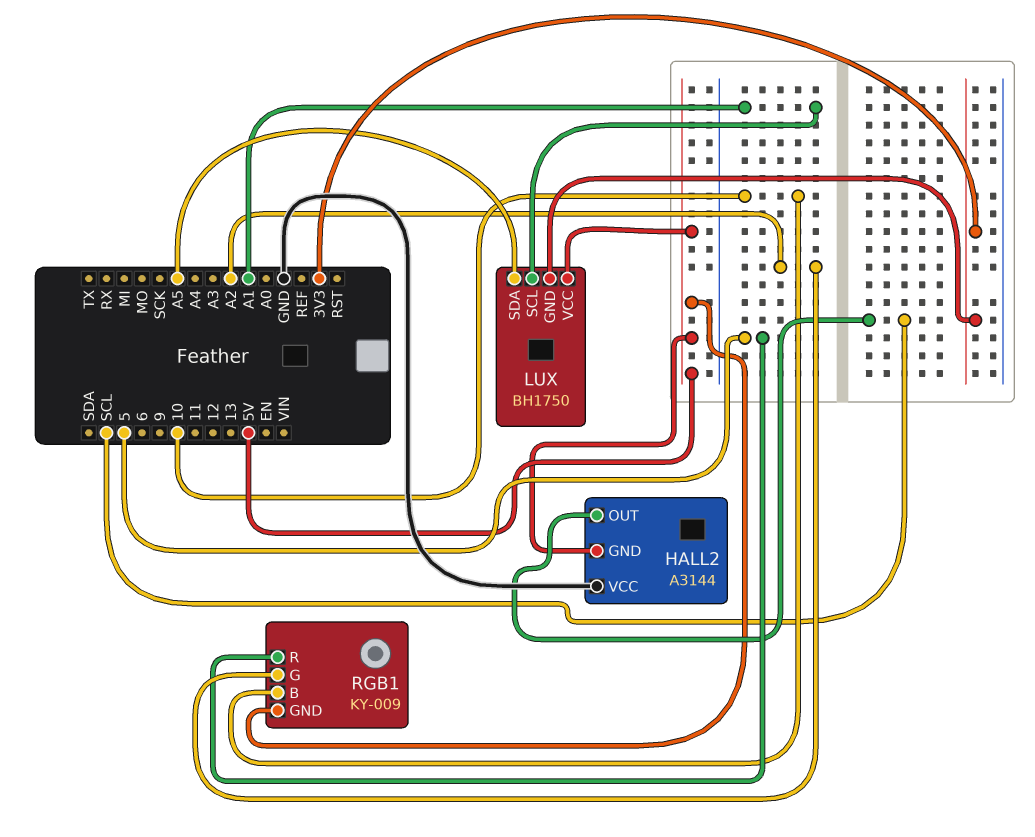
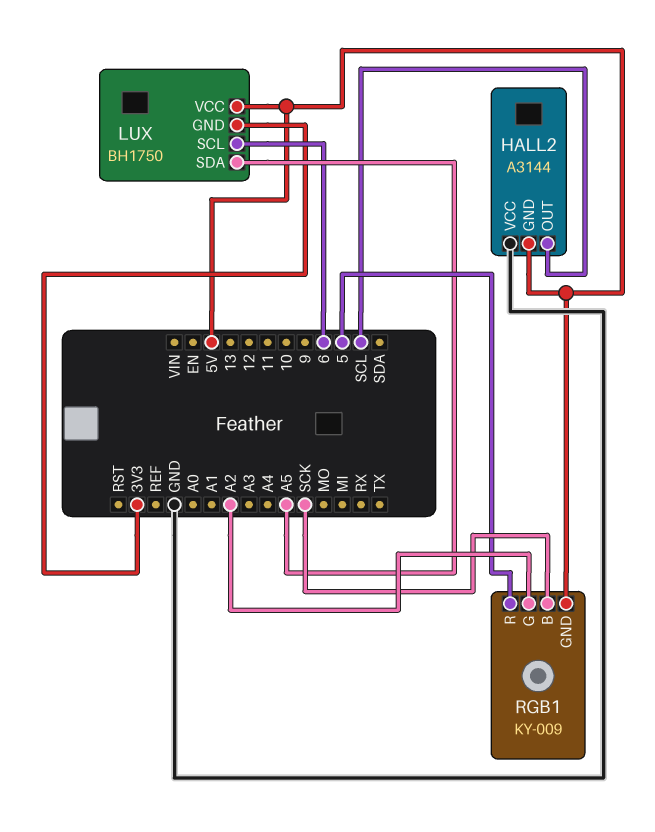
LUX pin SCL: A1 -> 6
RGB1 pin B: 10 -> SCK

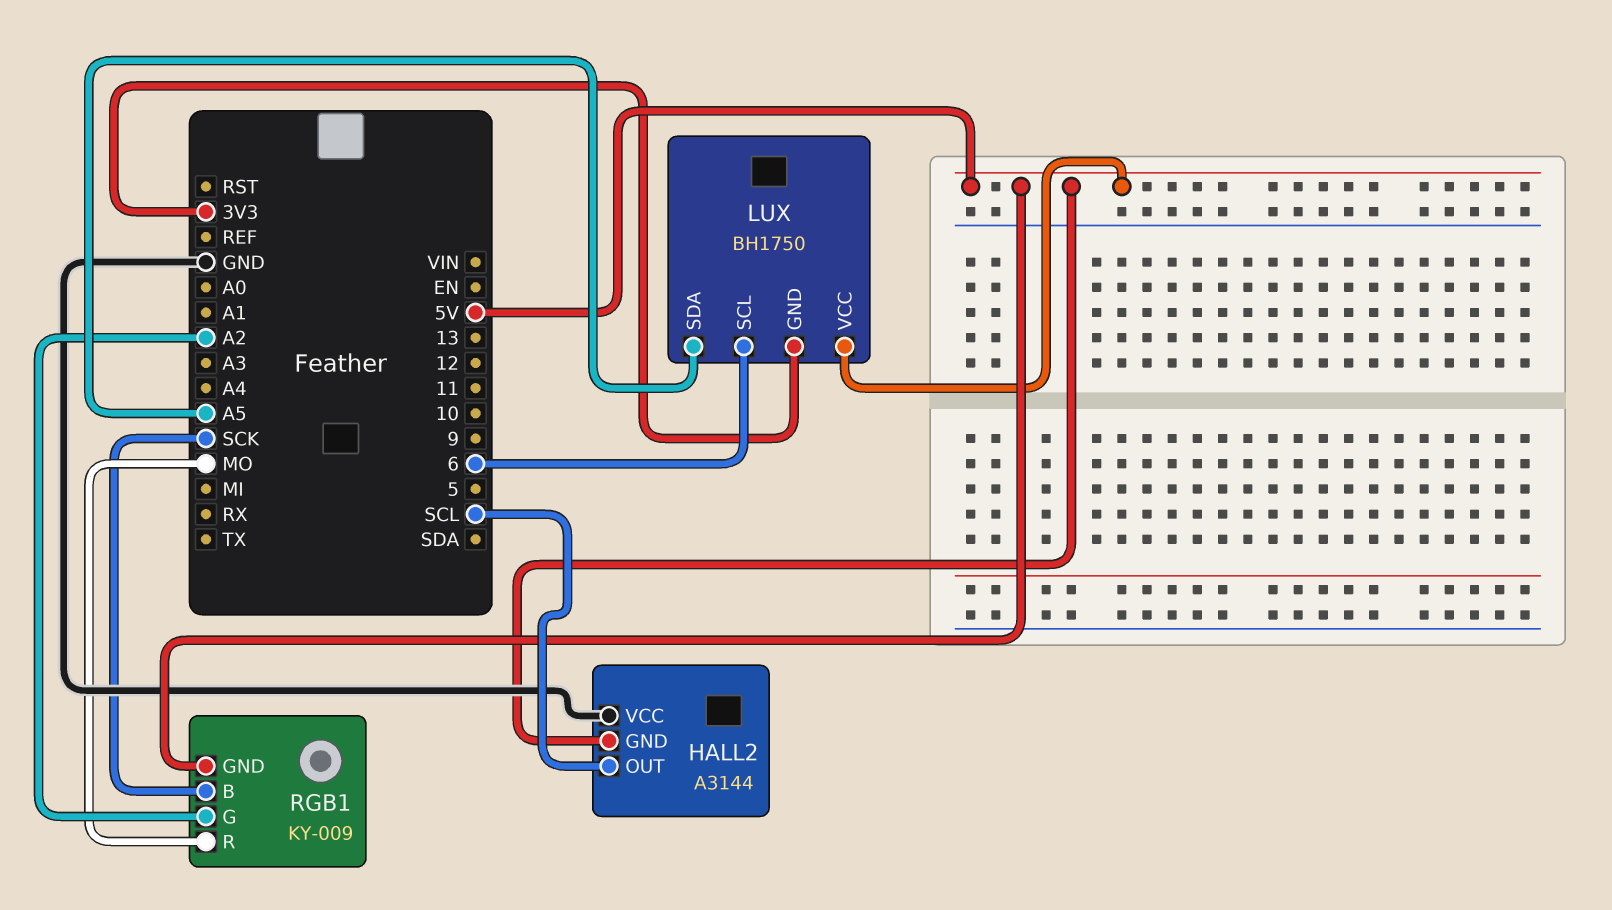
RGB1 pin R: 5 -> MO

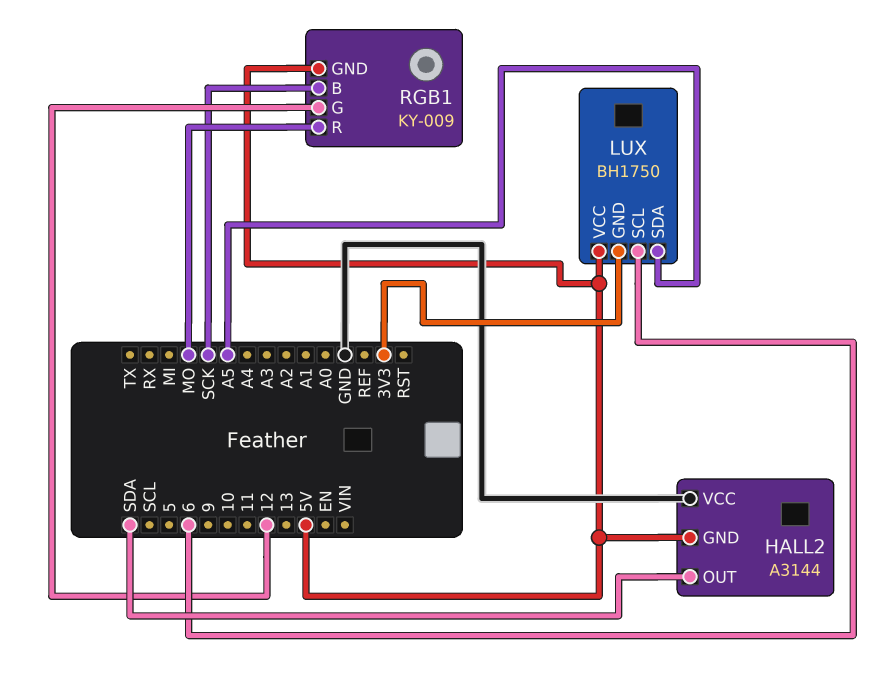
HALL2 pin OUT: SCL -> SDA
RGB1 pin G: A2 -> 12

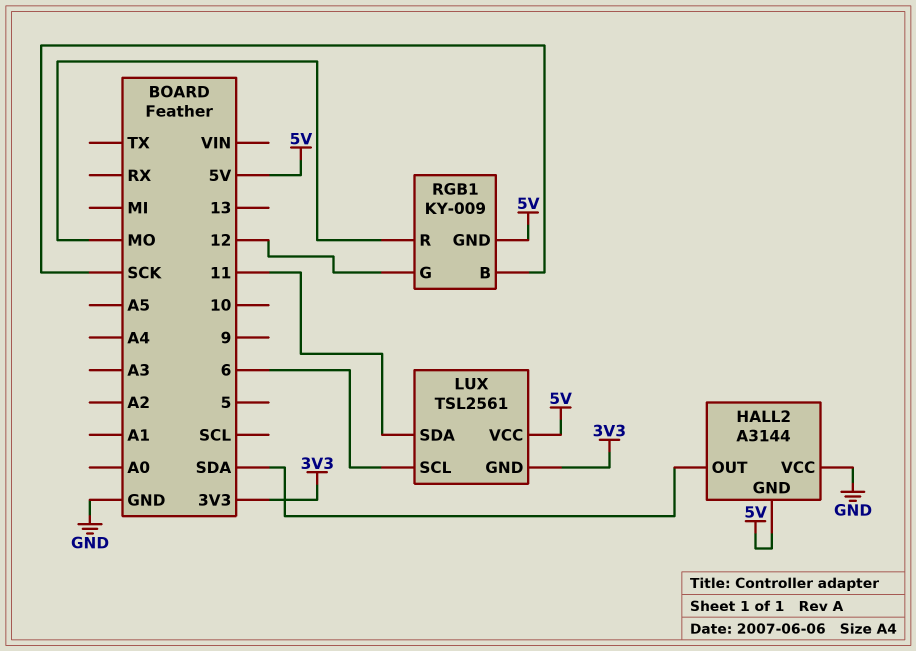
LUX: BH1750 -> TSL2561
LUX pin SDA: A5 -> 11

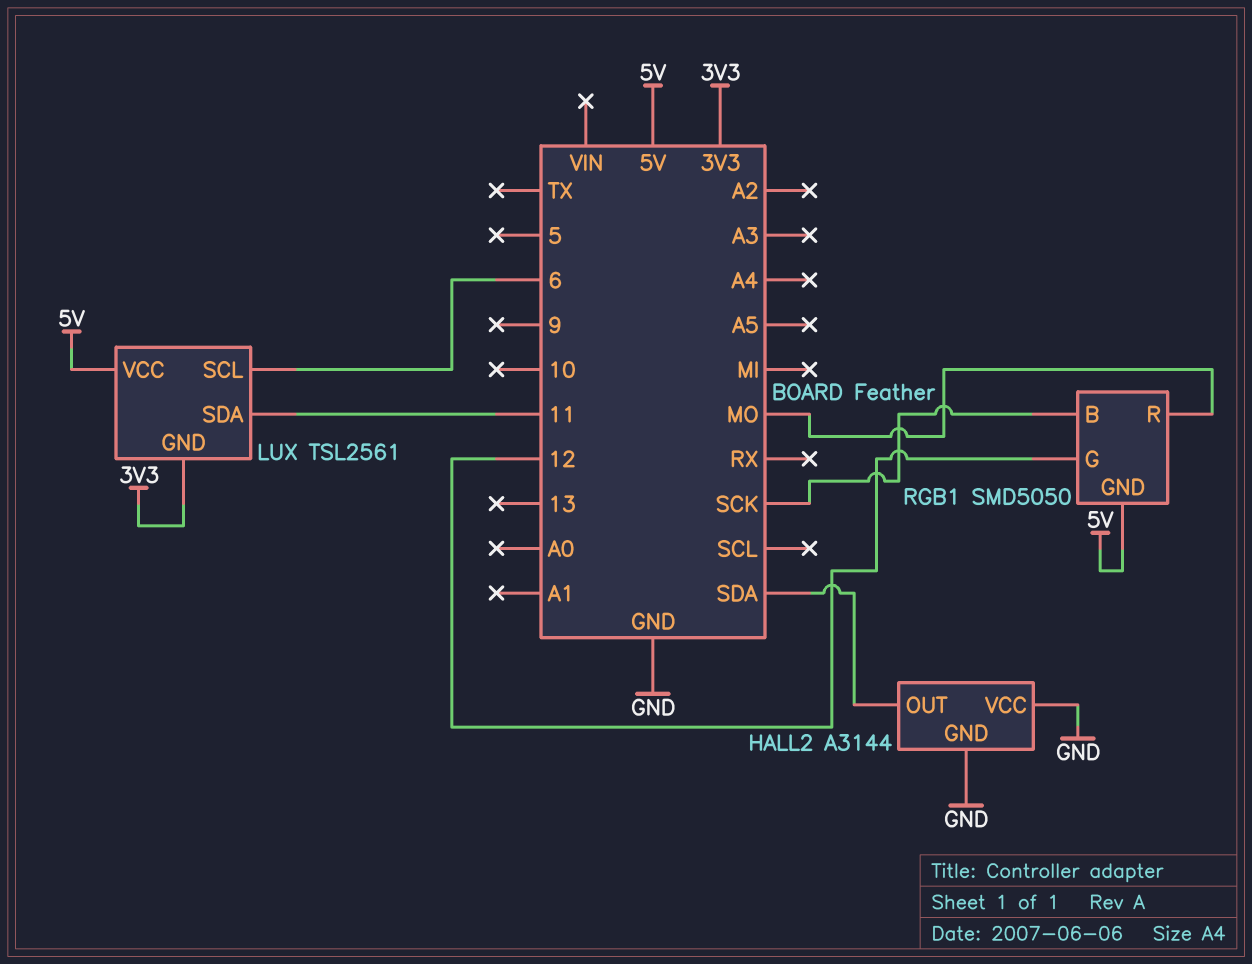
HALL2 pin GND: 5V -> GND
RGB1: KY-009 -> SMD5050

